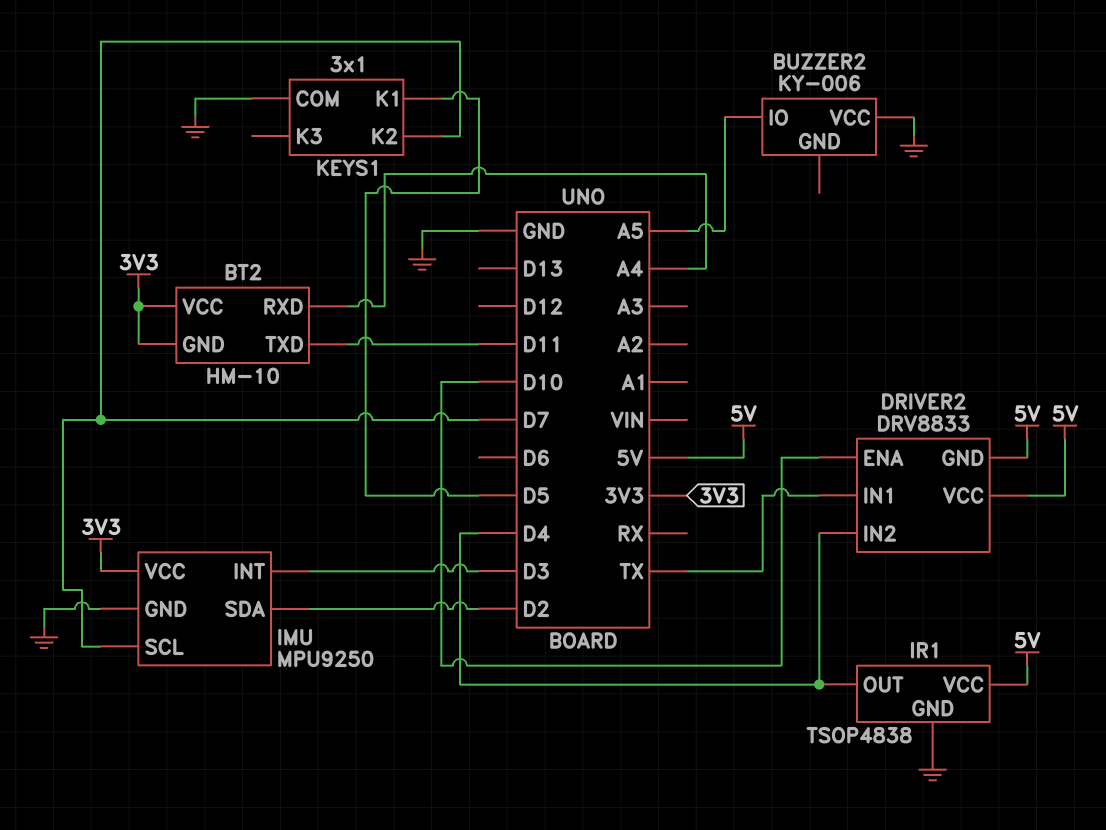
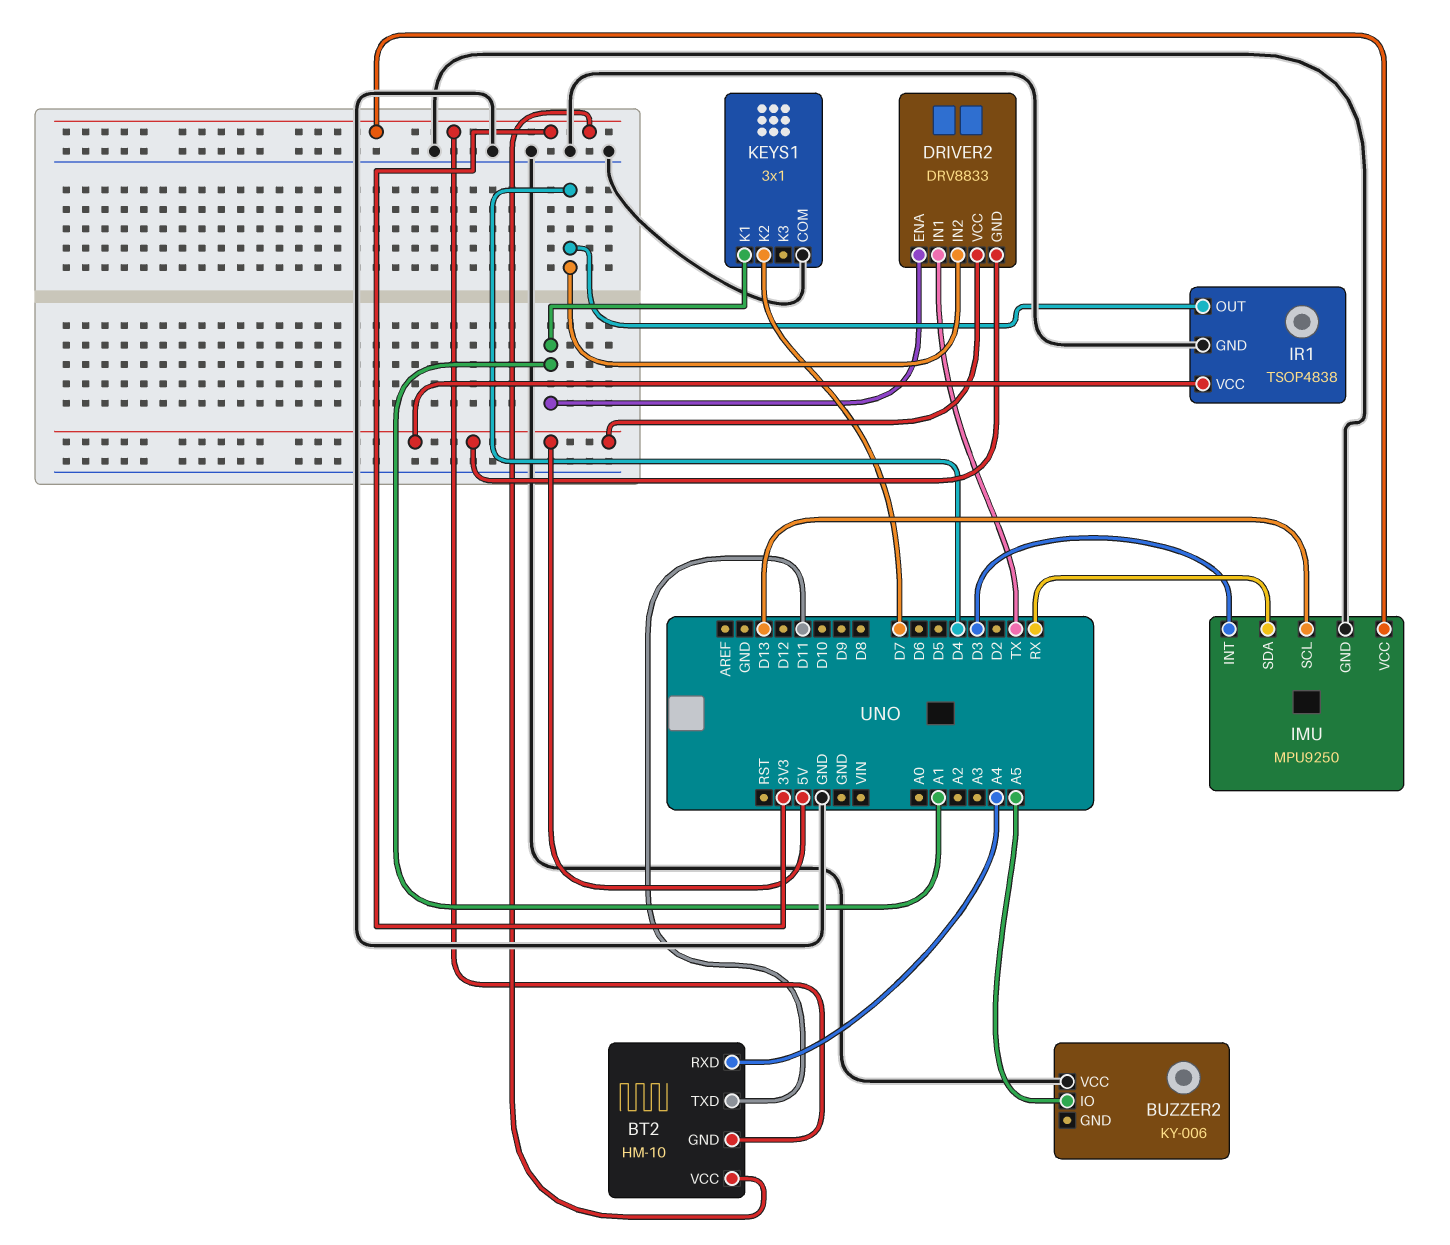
DRIVER2 pin ENA: D10 -> A1
IMU pin SCL: D7 -> D13
IMU pin SDA: D2 -> RX
KEYS1 pin K1: D5 -> A1

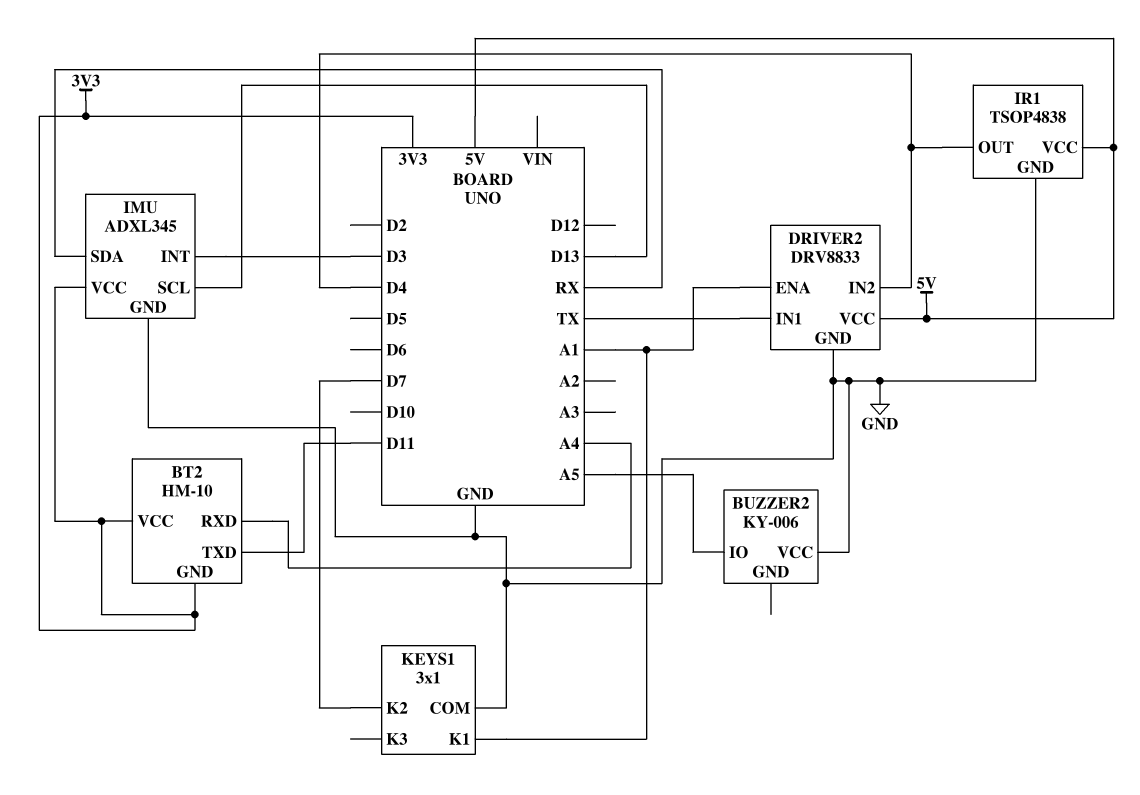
DRIVER2 pin GND: 5V -> GND
IMU: MPU9250 -> ADXL345

